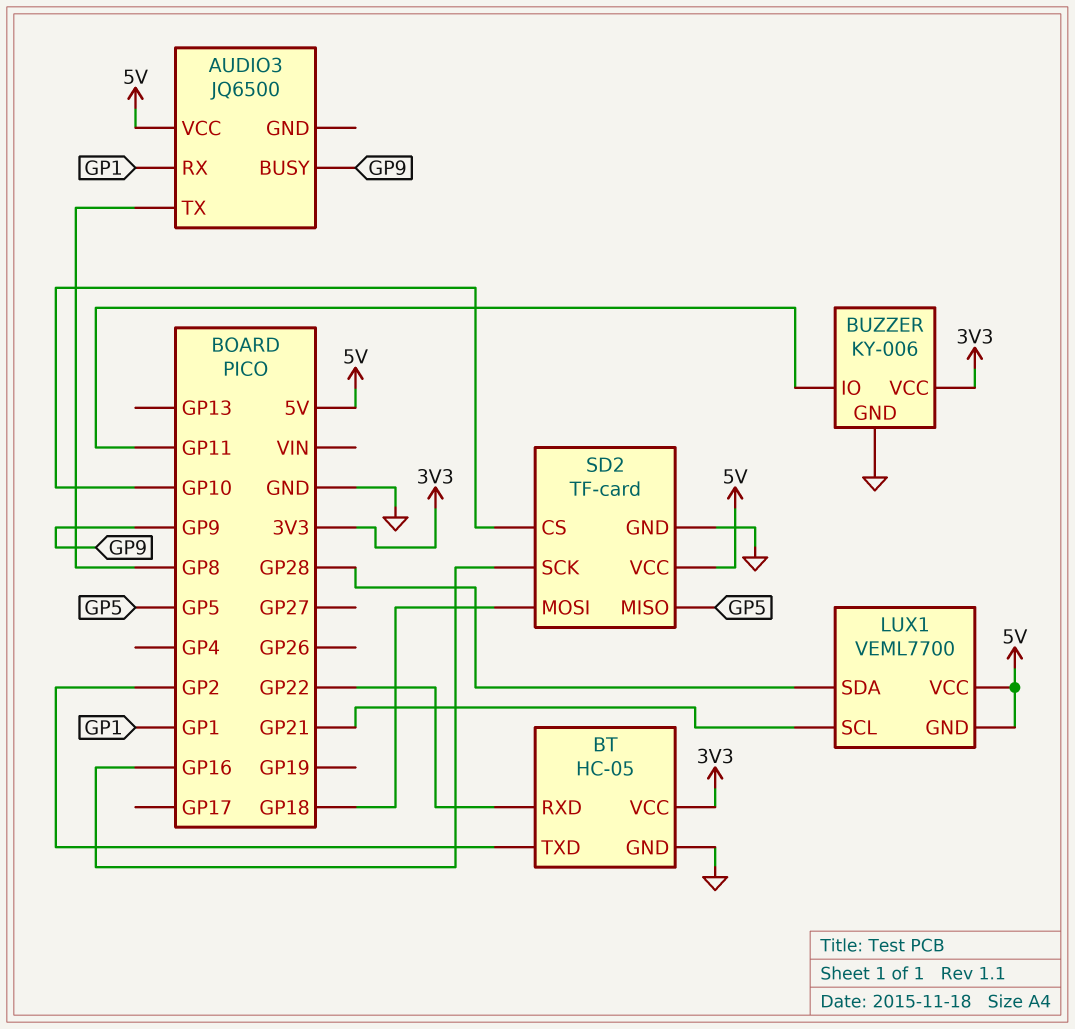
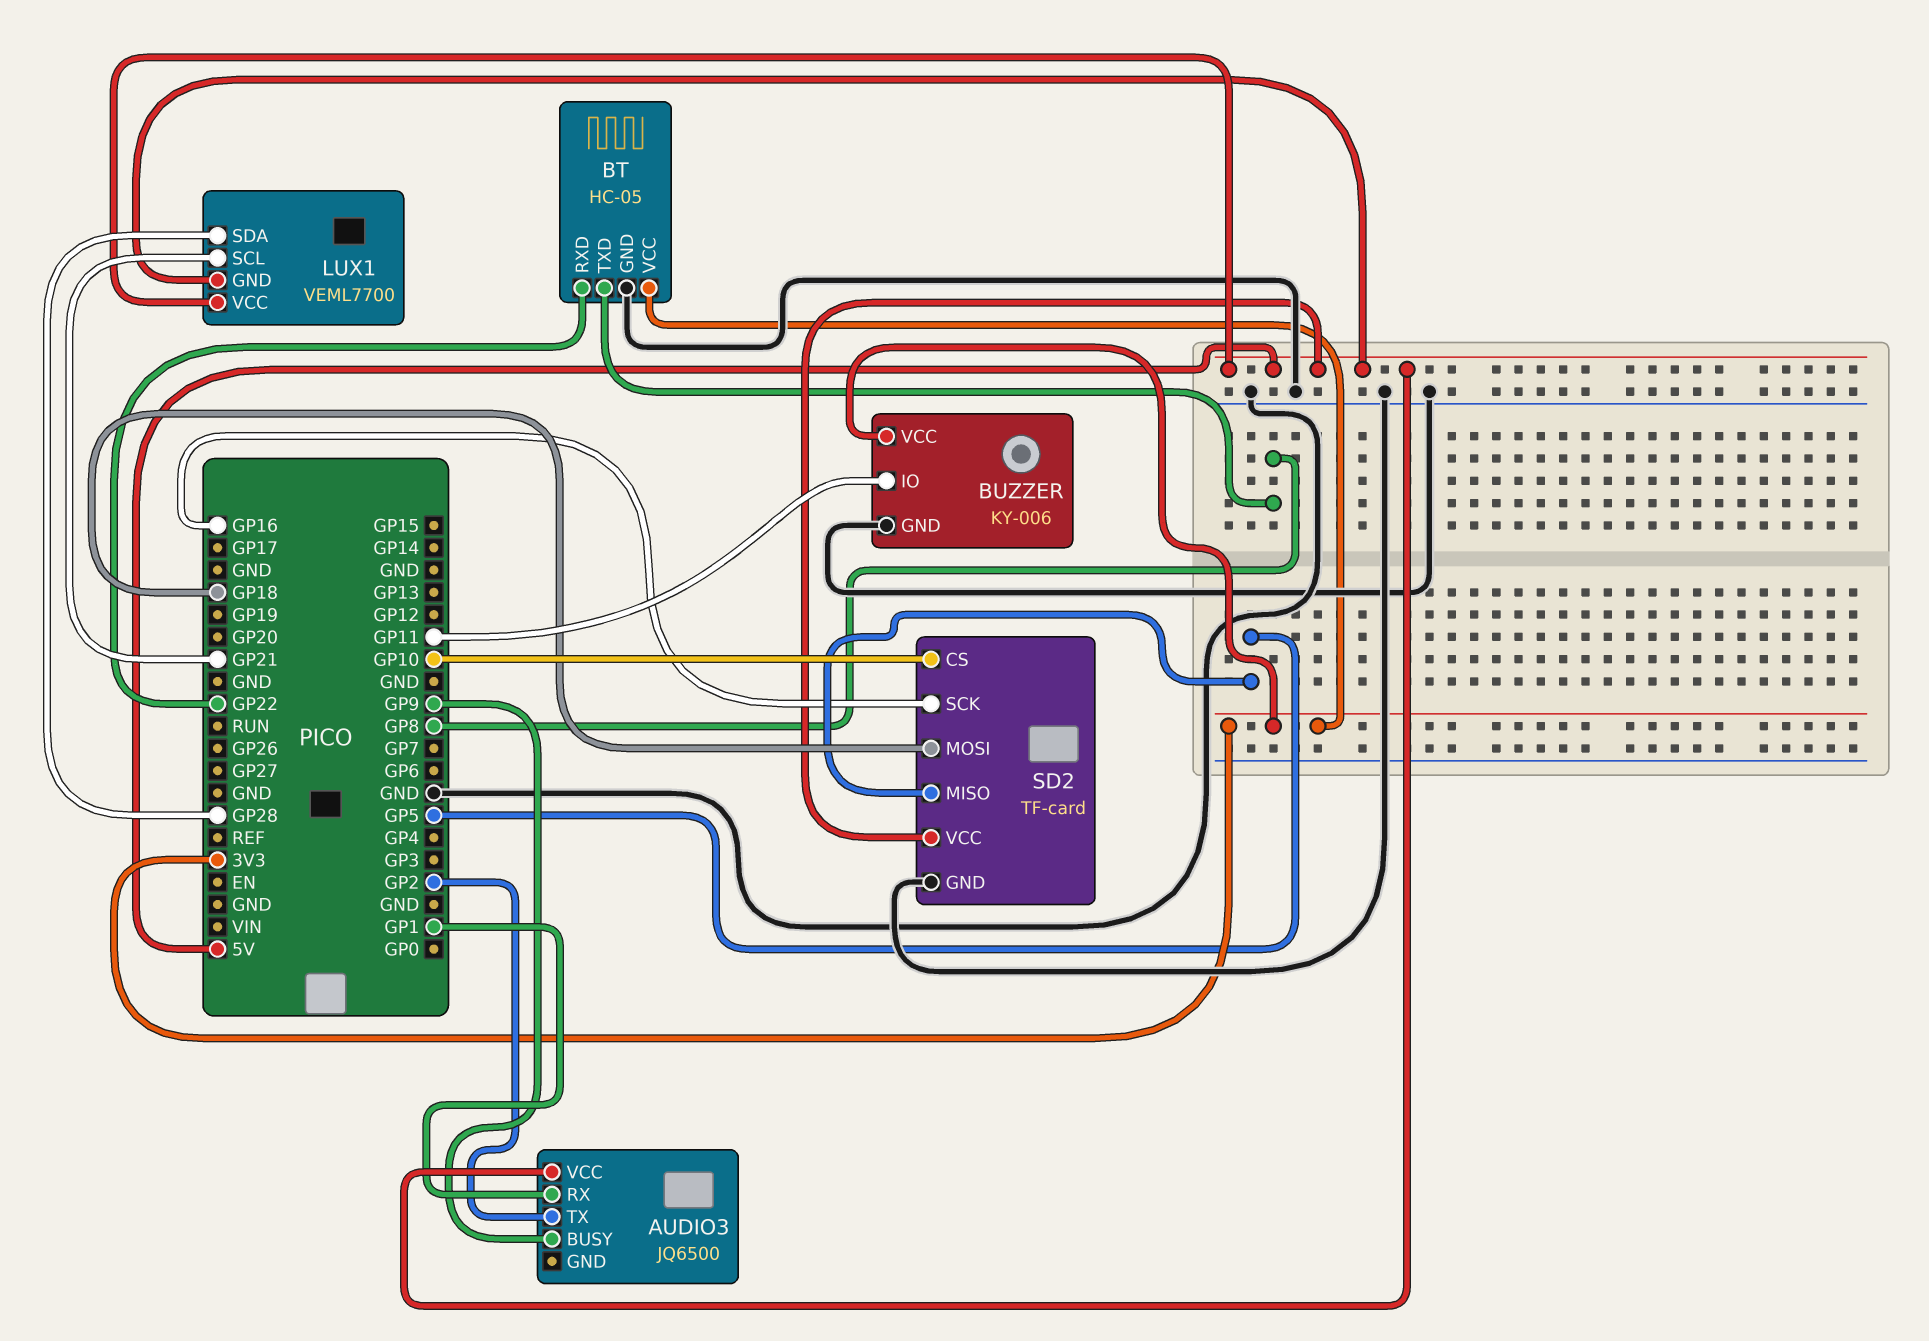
AUDIO3 pin TX: GP8 -> GP2
BT pin TXD: GP2 -> GP8

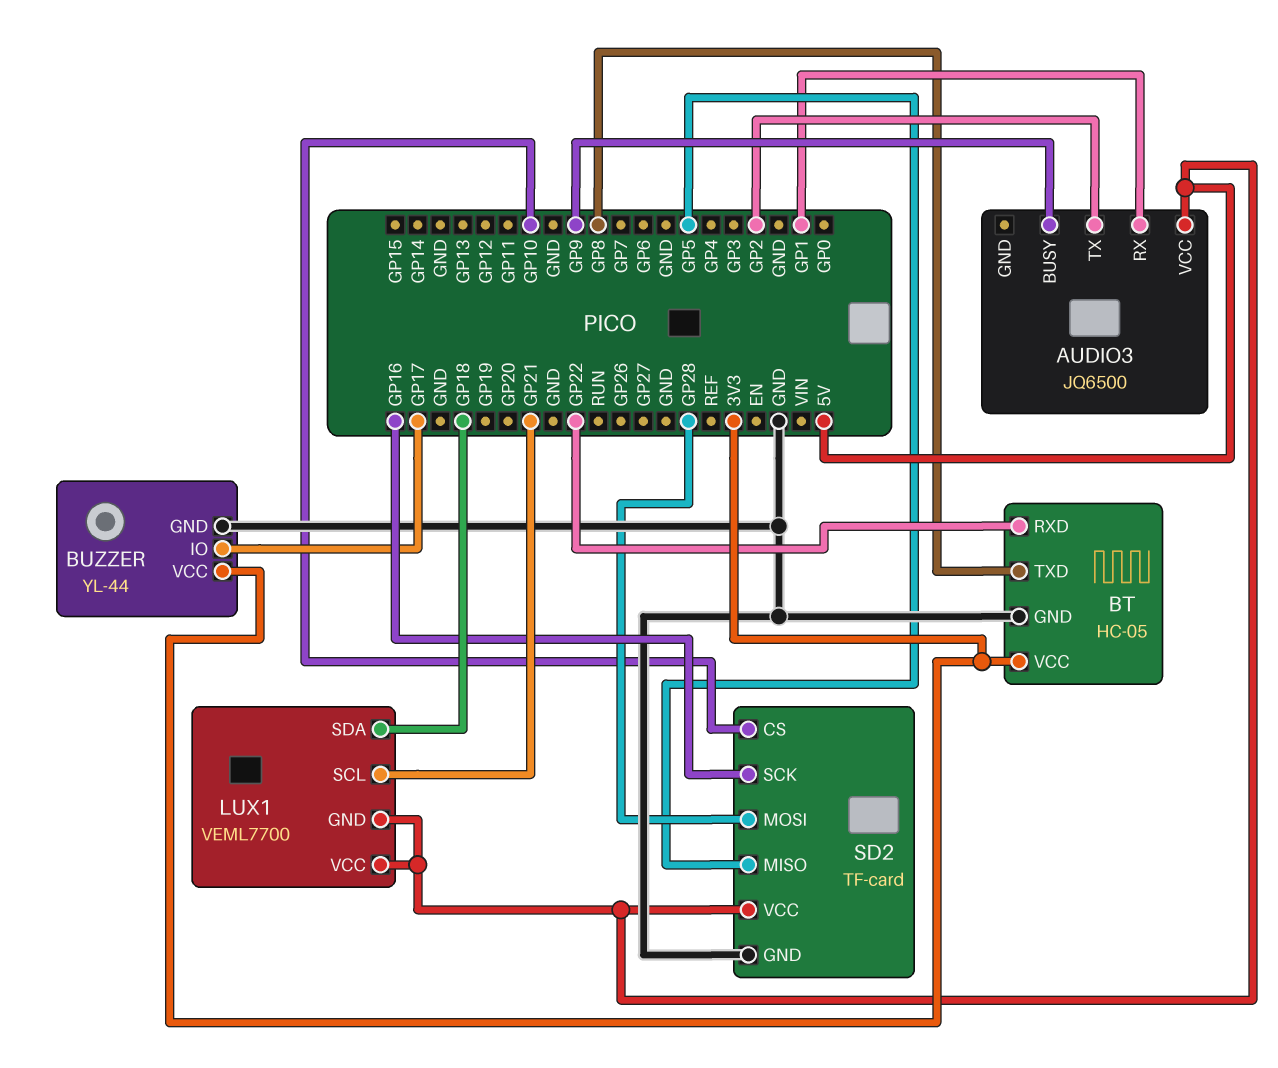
BUZZER: KY-006 -> YL-44
BUZZER pin IO: GP11 -> GP17
LUX1 pin SDA: GP28 -> GP18
SD2 pin MOSI: GP18 -> GP28

